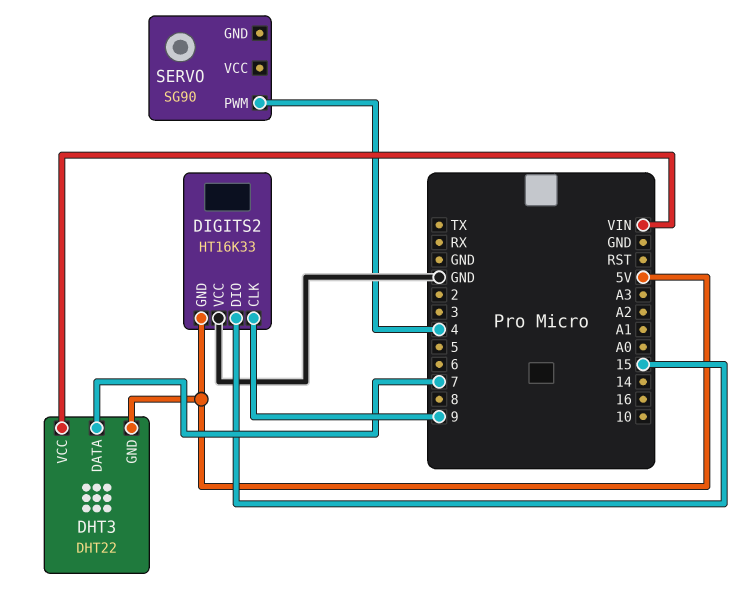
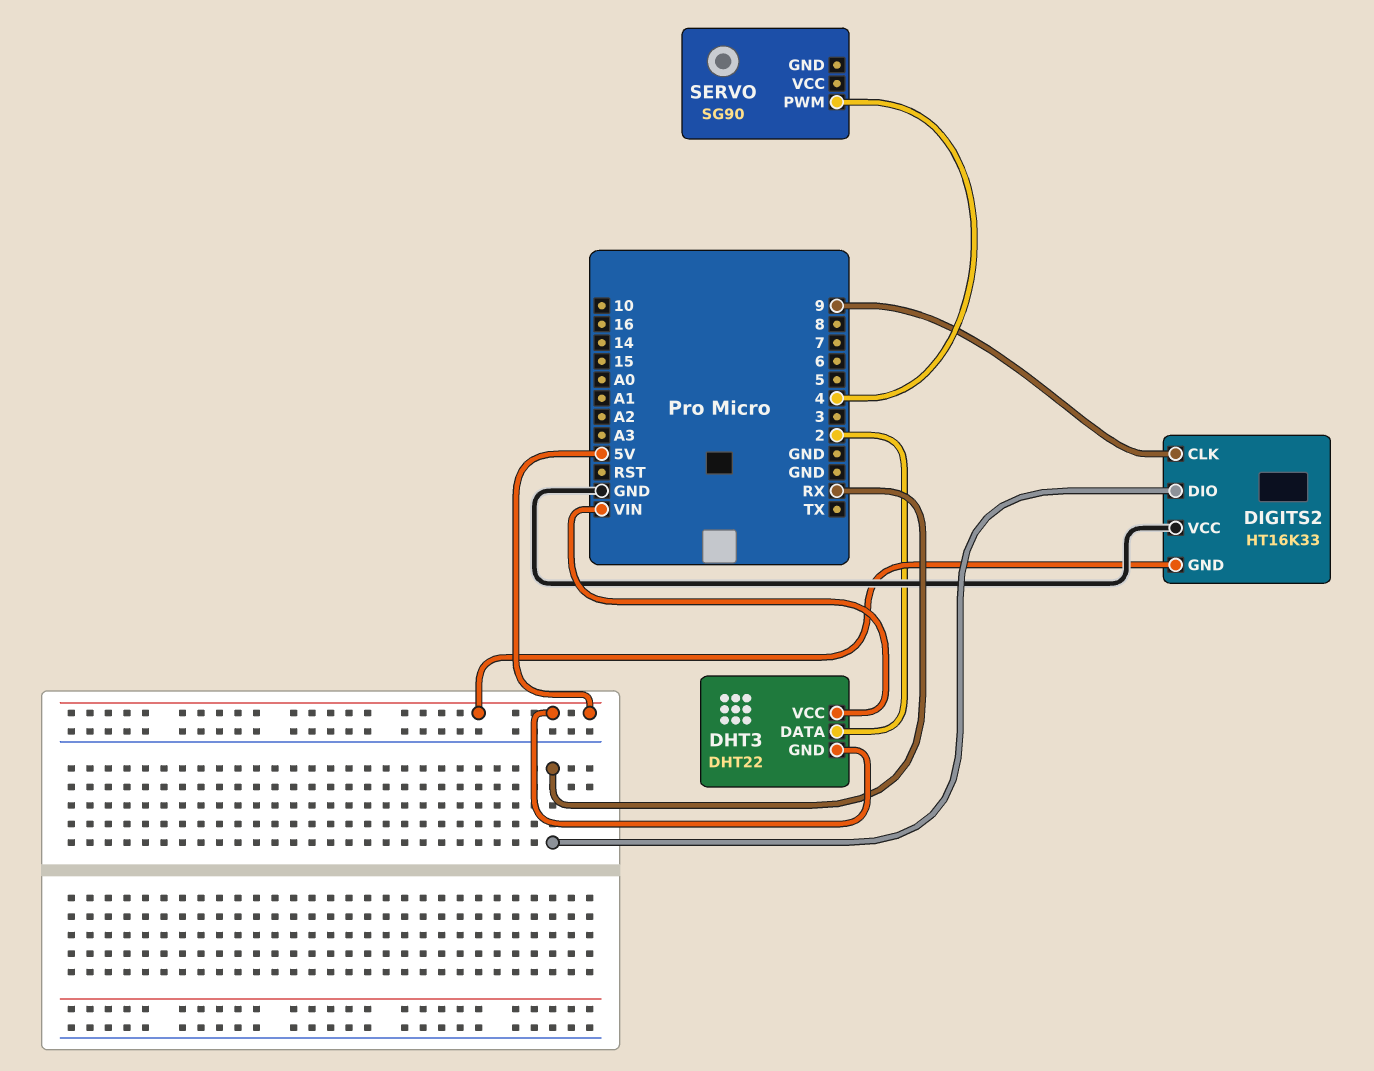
DHT3 pin DATA: 7 -> 2
DIGITS2 pin DIO: 15 -> RX

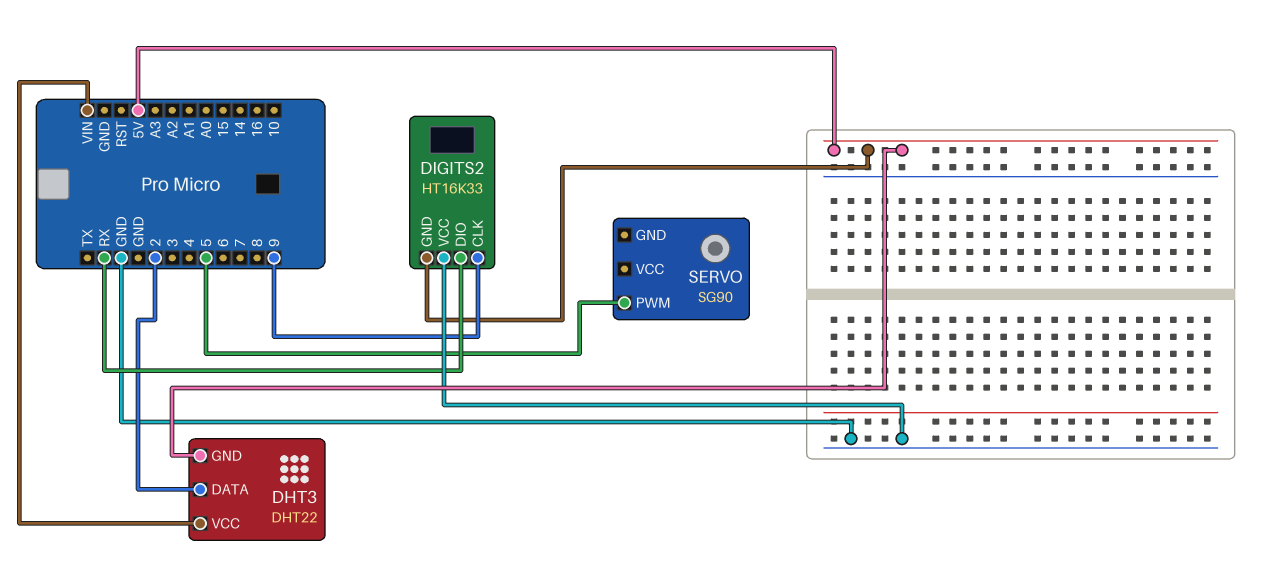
SERVO pin PWM: 4 -> 5

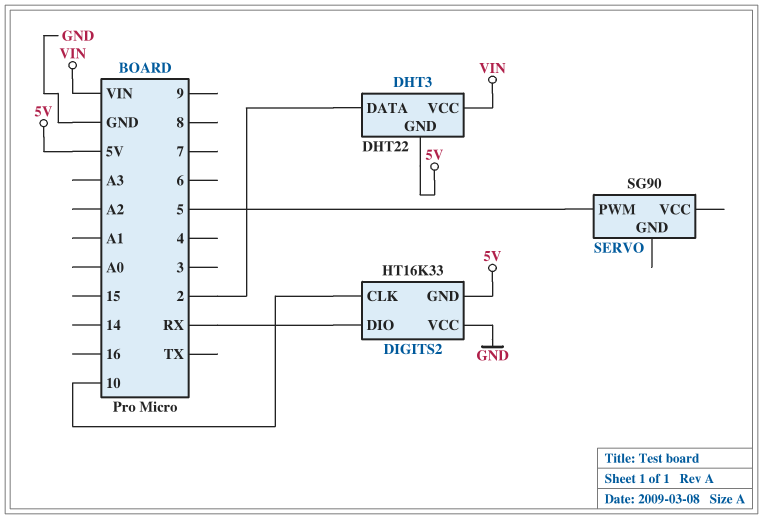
DIGITS2 pin CLK: 9 -> 10

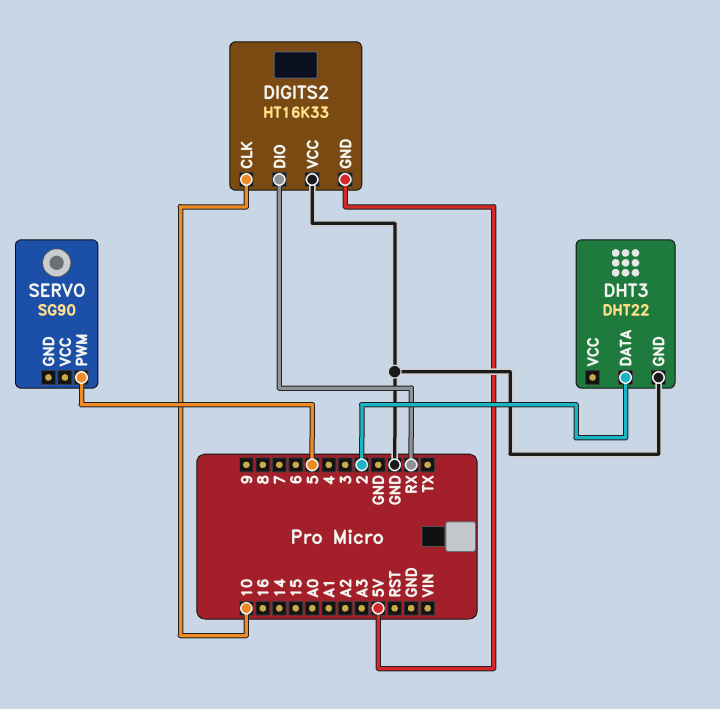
DHT3 pin GND: 5V -> GND
DHT3 pin VCC: VIN -> none

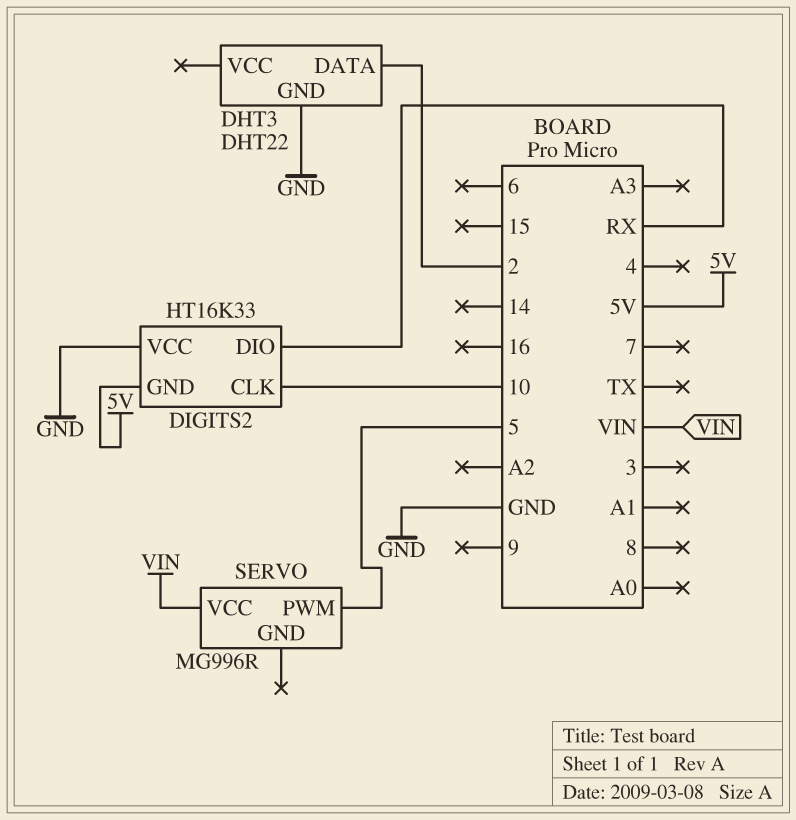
SERVO: SG90 -> MG996R
SERVO pin VCC: none -> VIN

